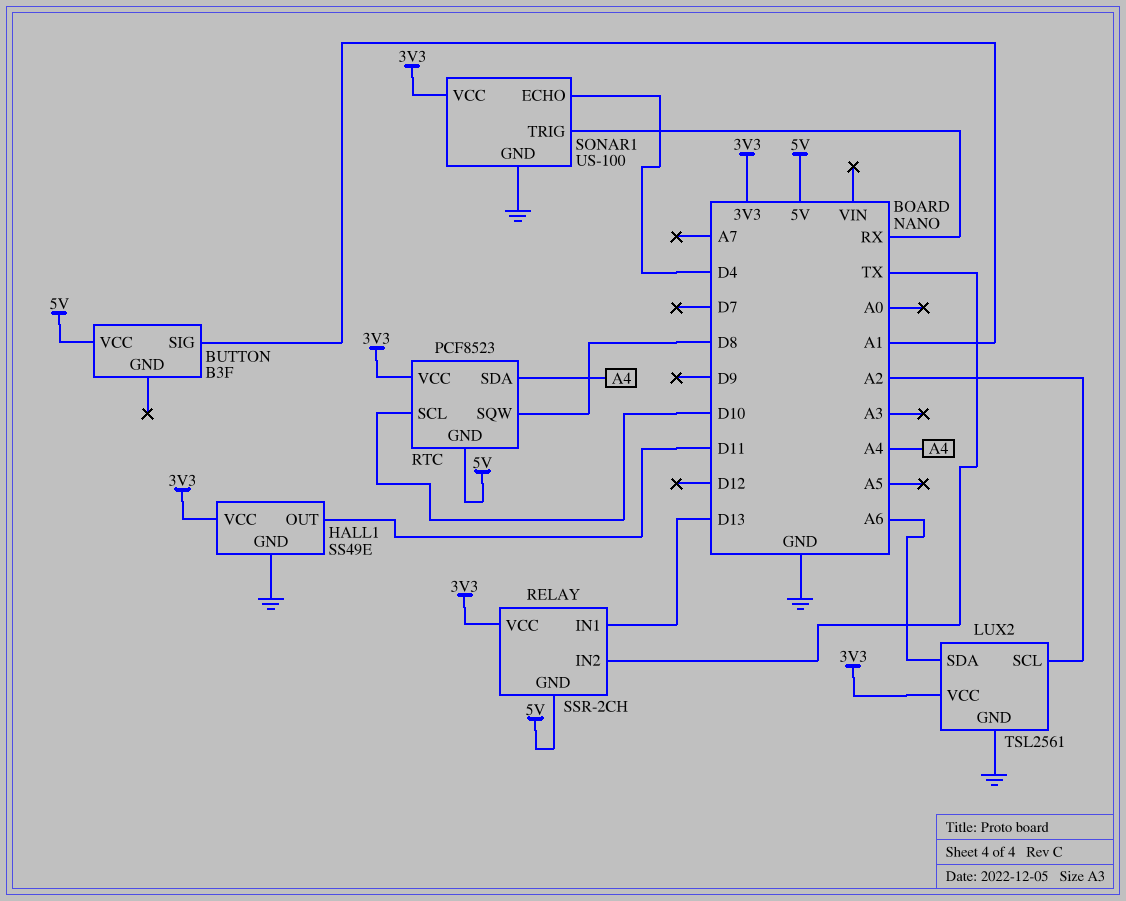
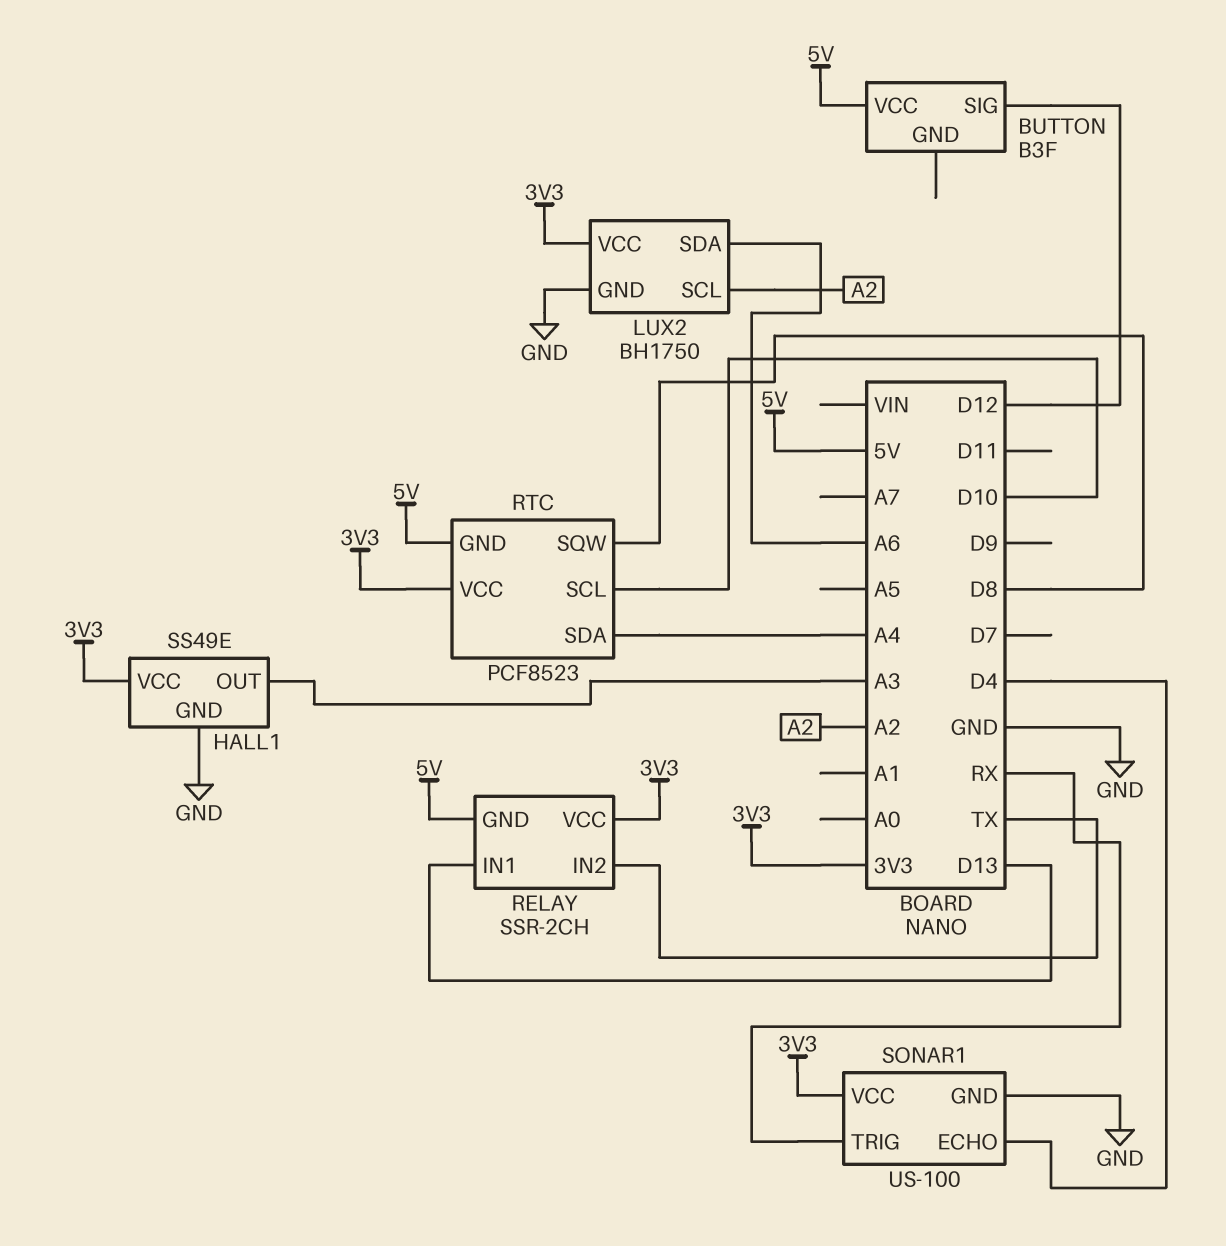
BUTTON pin SIG: A1 -> D12
HALL1 pin OUT: D11 -> A3
LUX2: TSL2561 -> BH1750

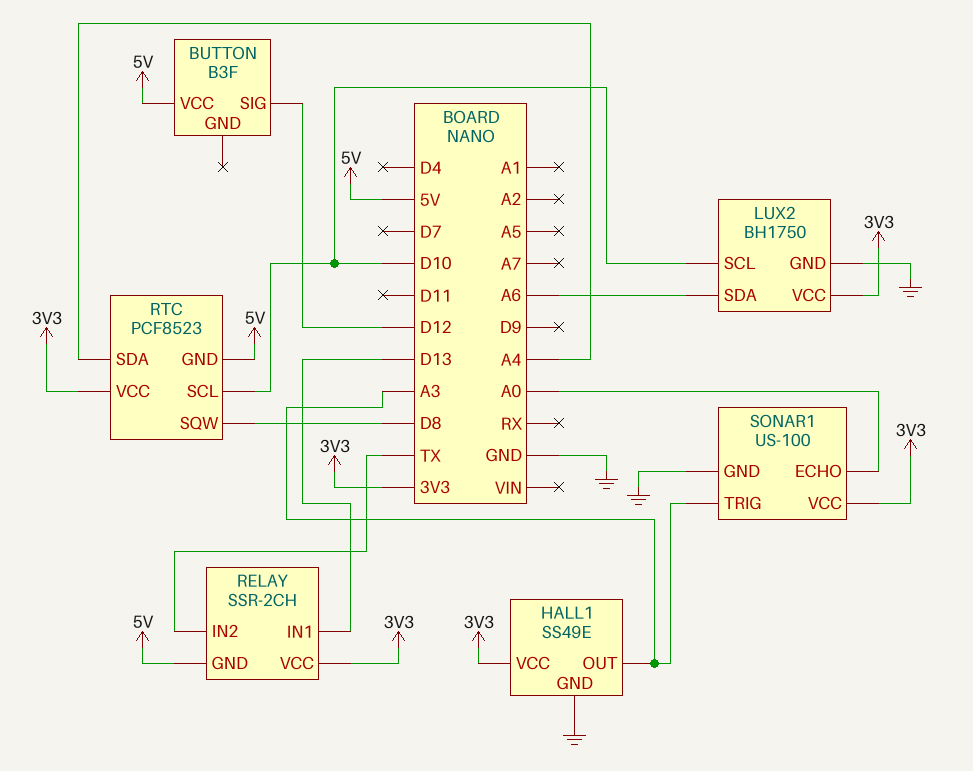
LUX2 pin SCL: A2 -> D10
SONAR1 pin ECHO: D4 -> A0
SONAR1 pin TRIG: RX -> A3

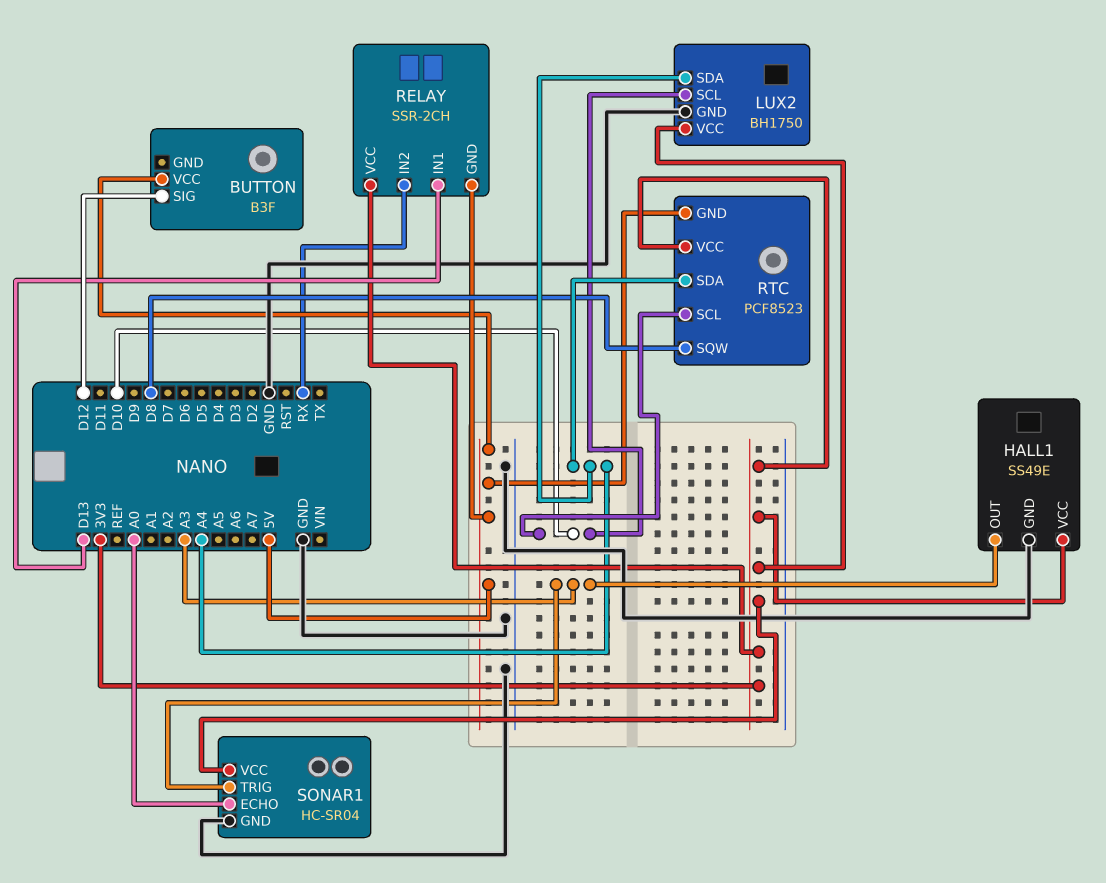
LUX2 pin SDA: A6 -> A4
RELAY pin IN2: TX -> RX
SONAR1: US-100 -> HC-SR04

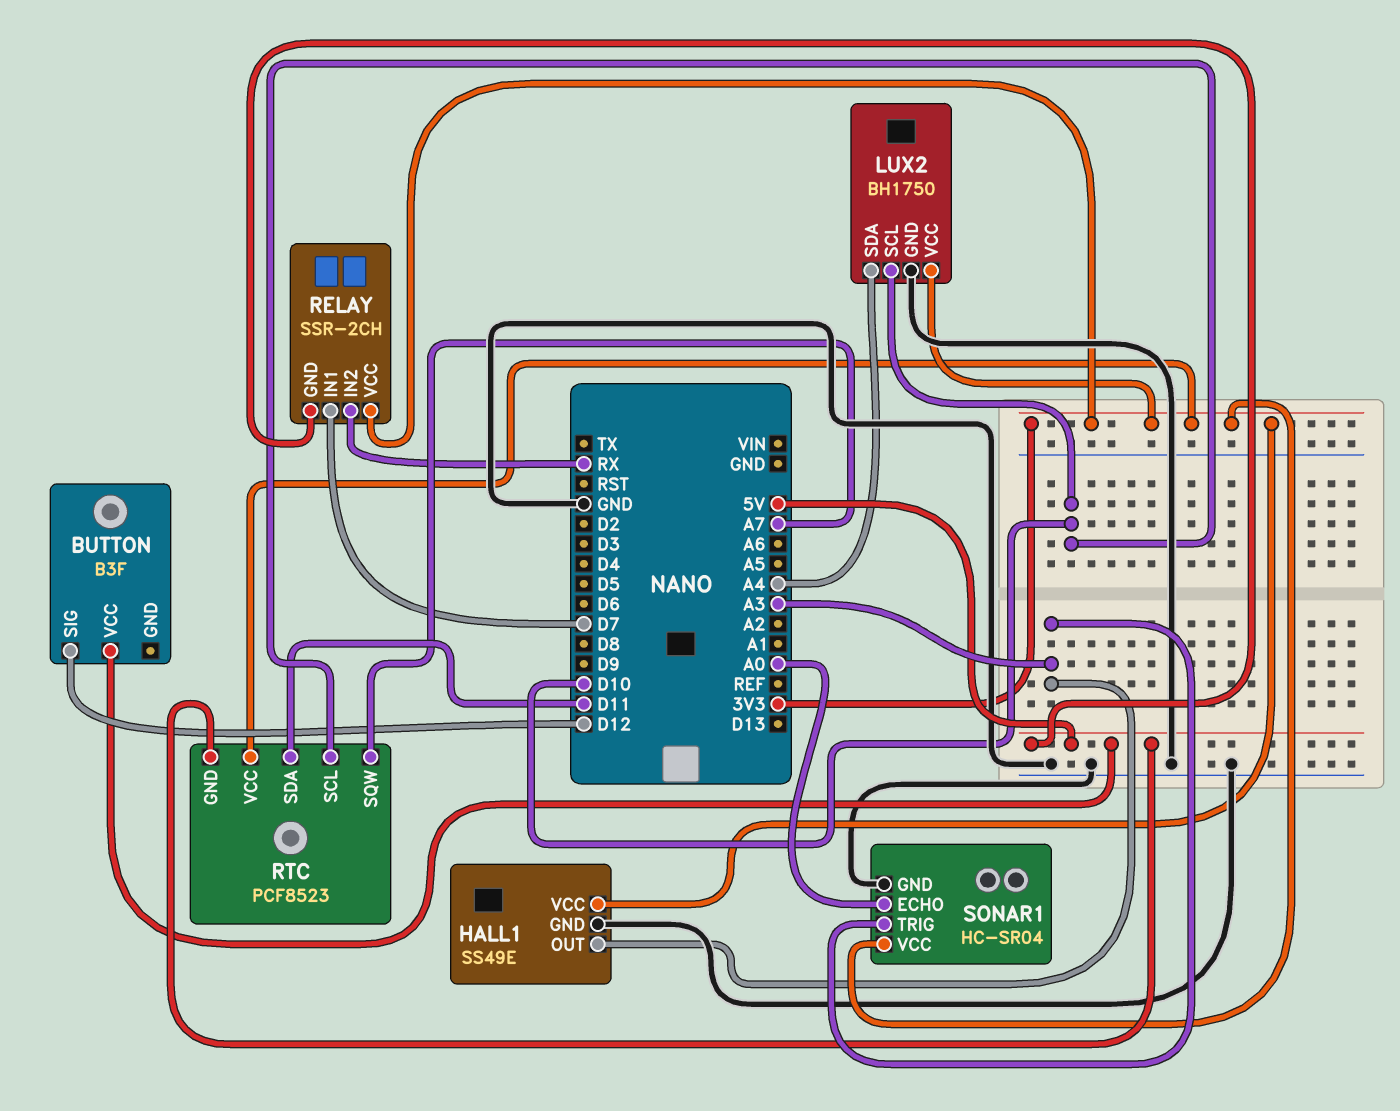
RELAY pin IN1: D13 -> D7
RTC pin SDA: A4 -> D11
RTC pin SQW: D8 -> A7

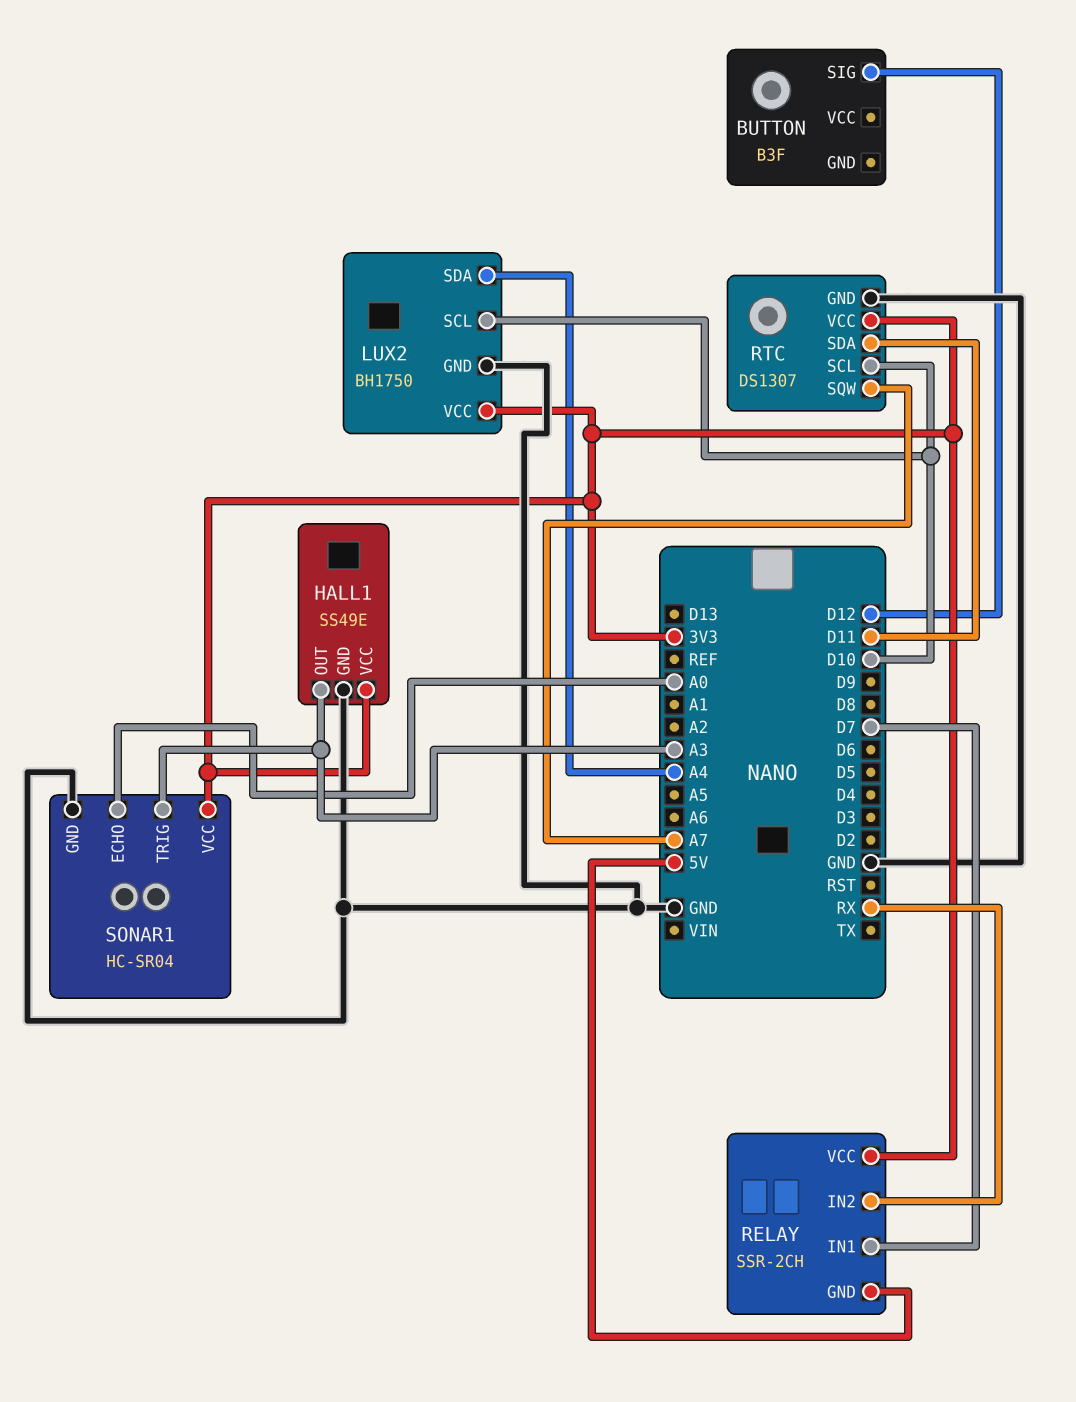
BUTTON pin VCC: 5V -> none
RTC: PCF8523 -> DS1307
RTC pin GND: 5V -> GND

